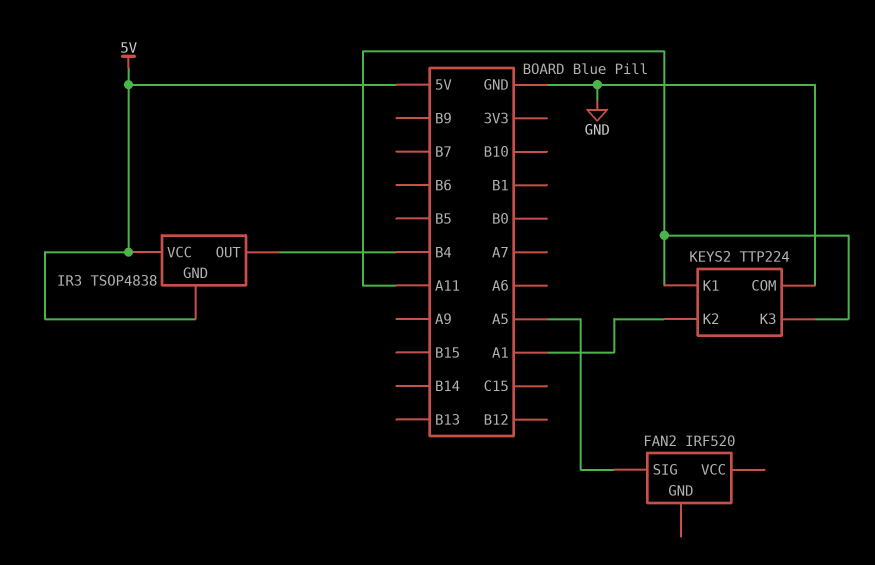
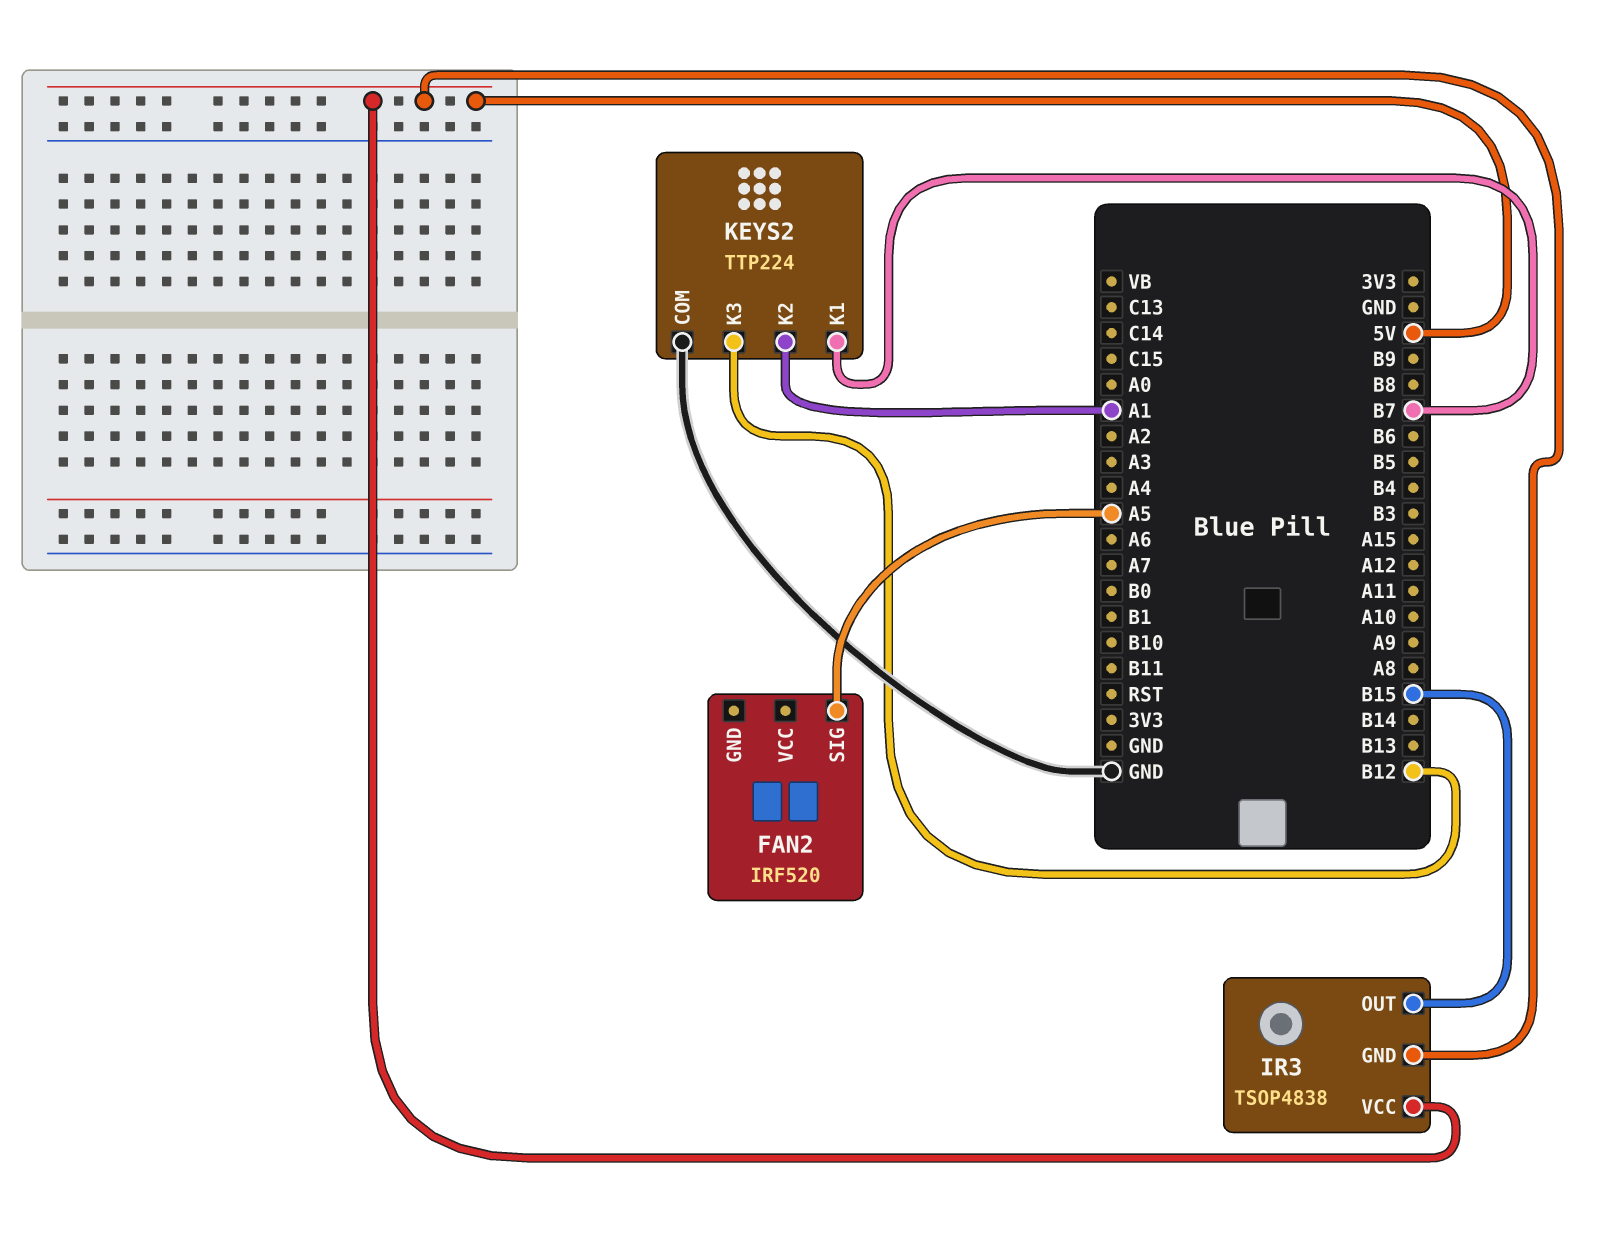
IR3 pin OUT: B4 -> B15
KEYS2 pin K1: A11 -> B7
KEYS2 pin K3: A11 -> B12

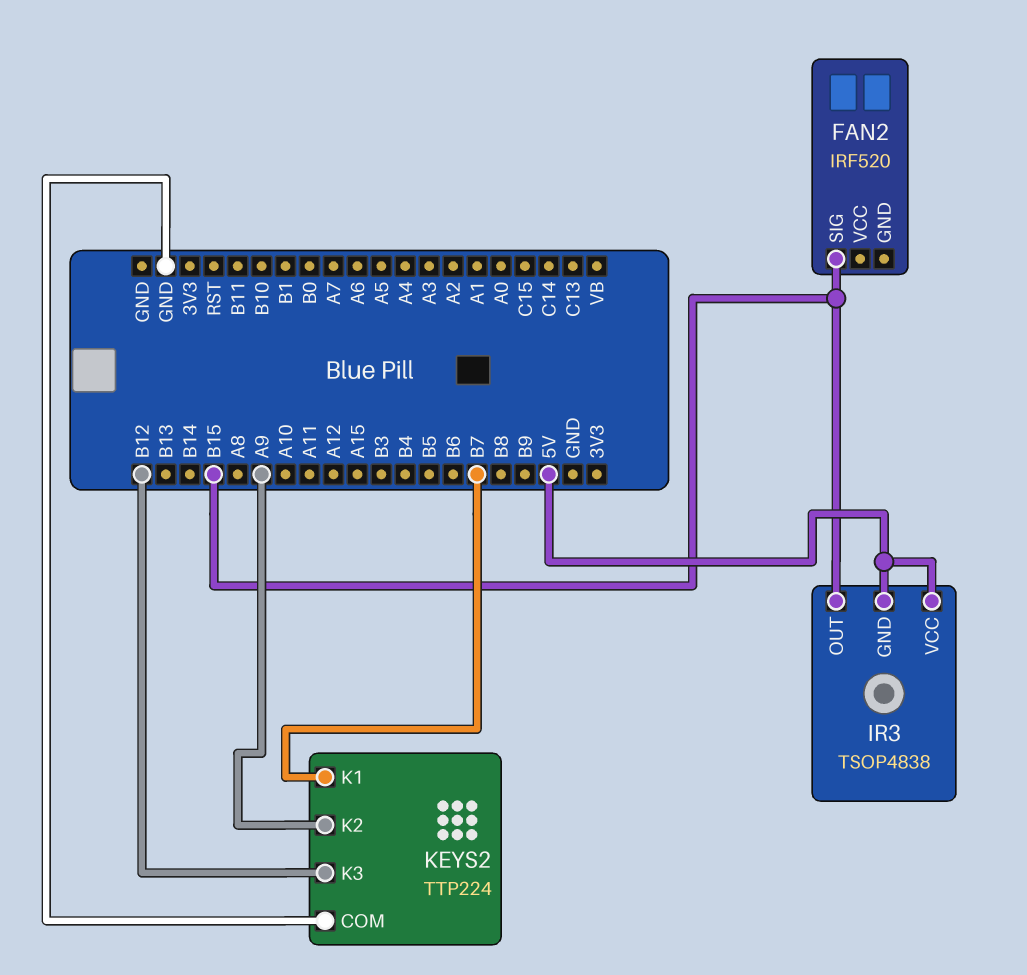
FAN2 pin SIG: A5 -> B15
KEYS2 pin K2: A1 -> A9

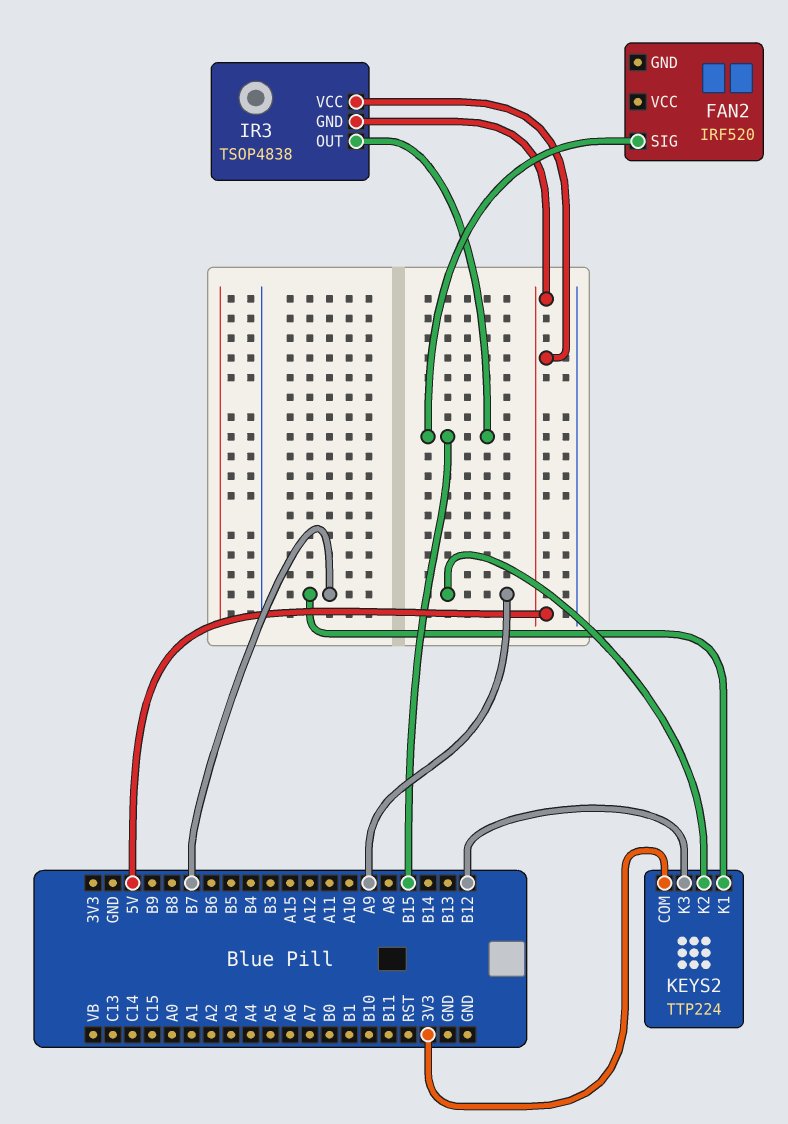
KEYS2 pin COM: GND -> 3V3

